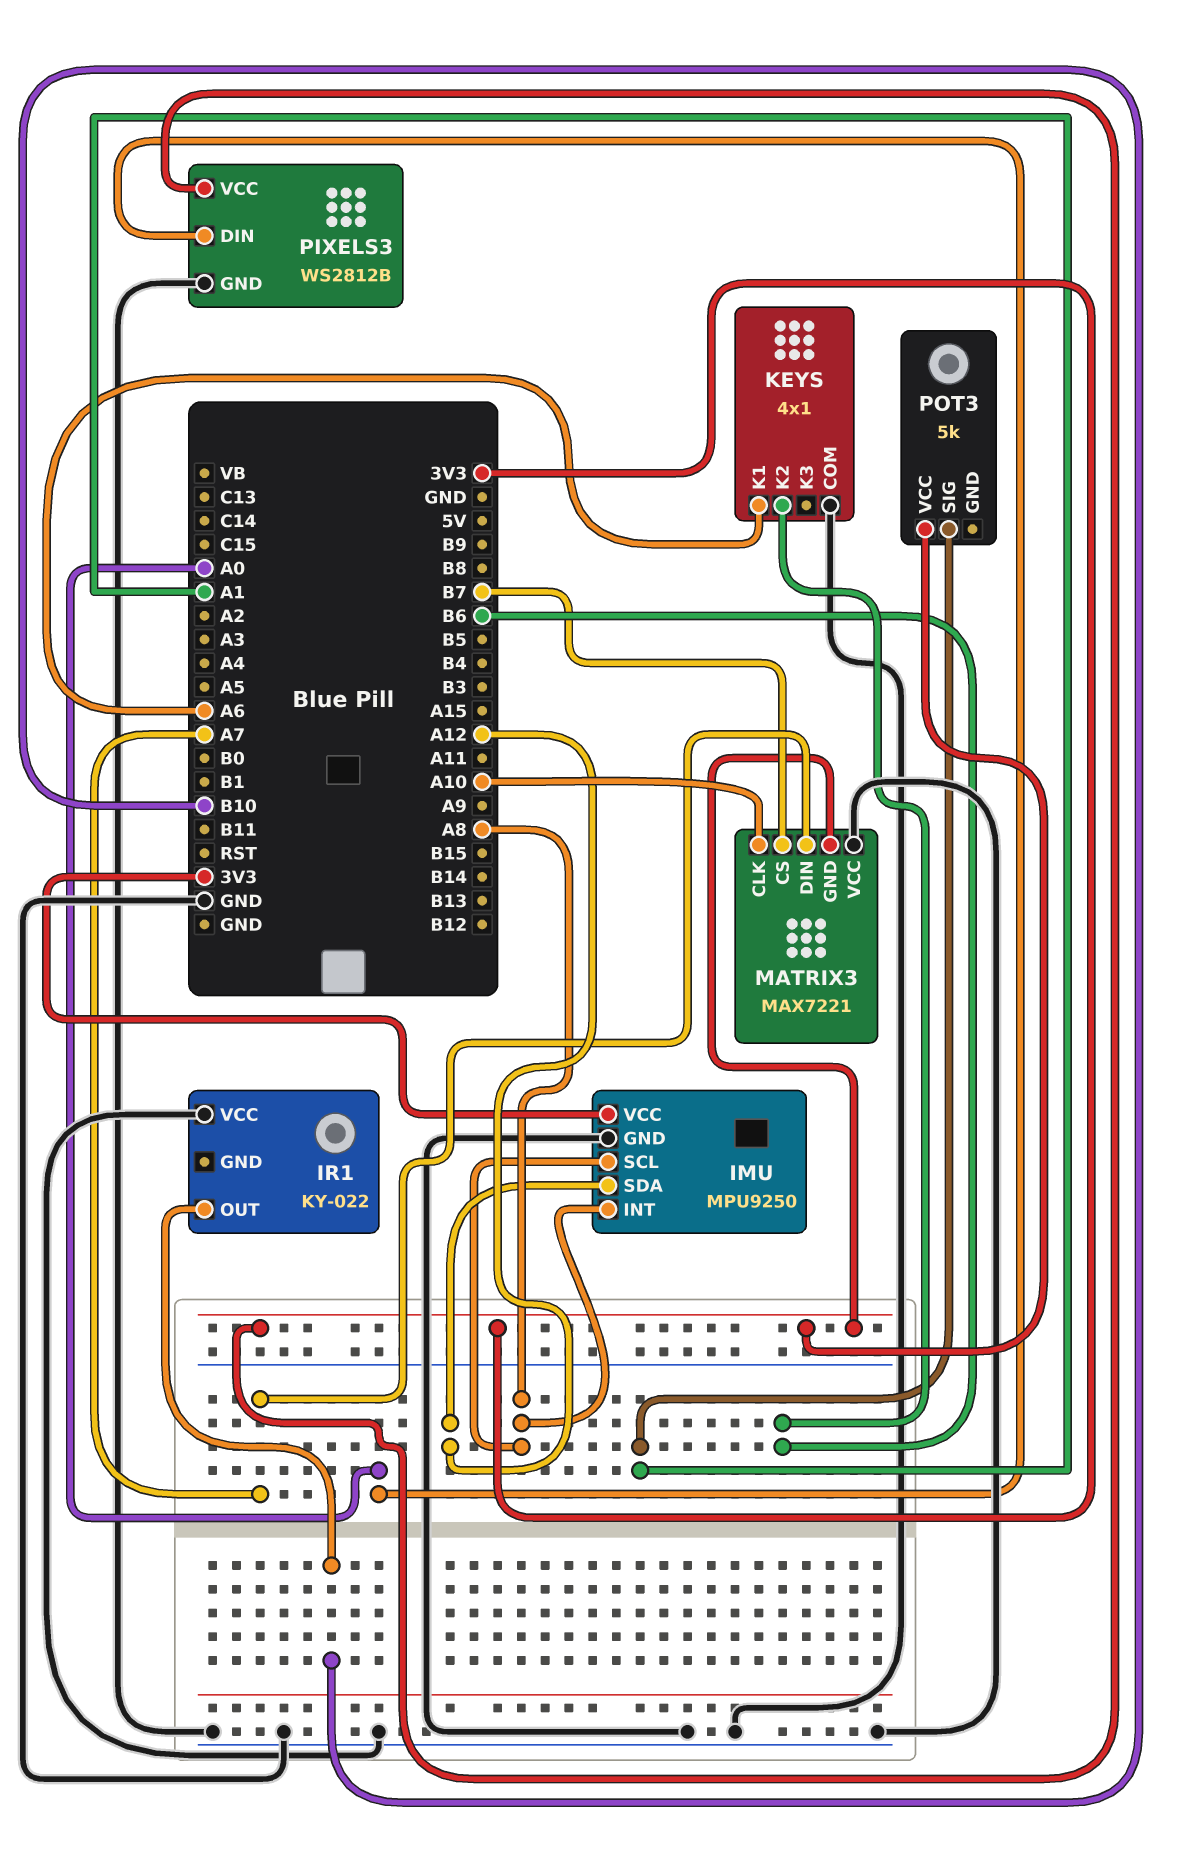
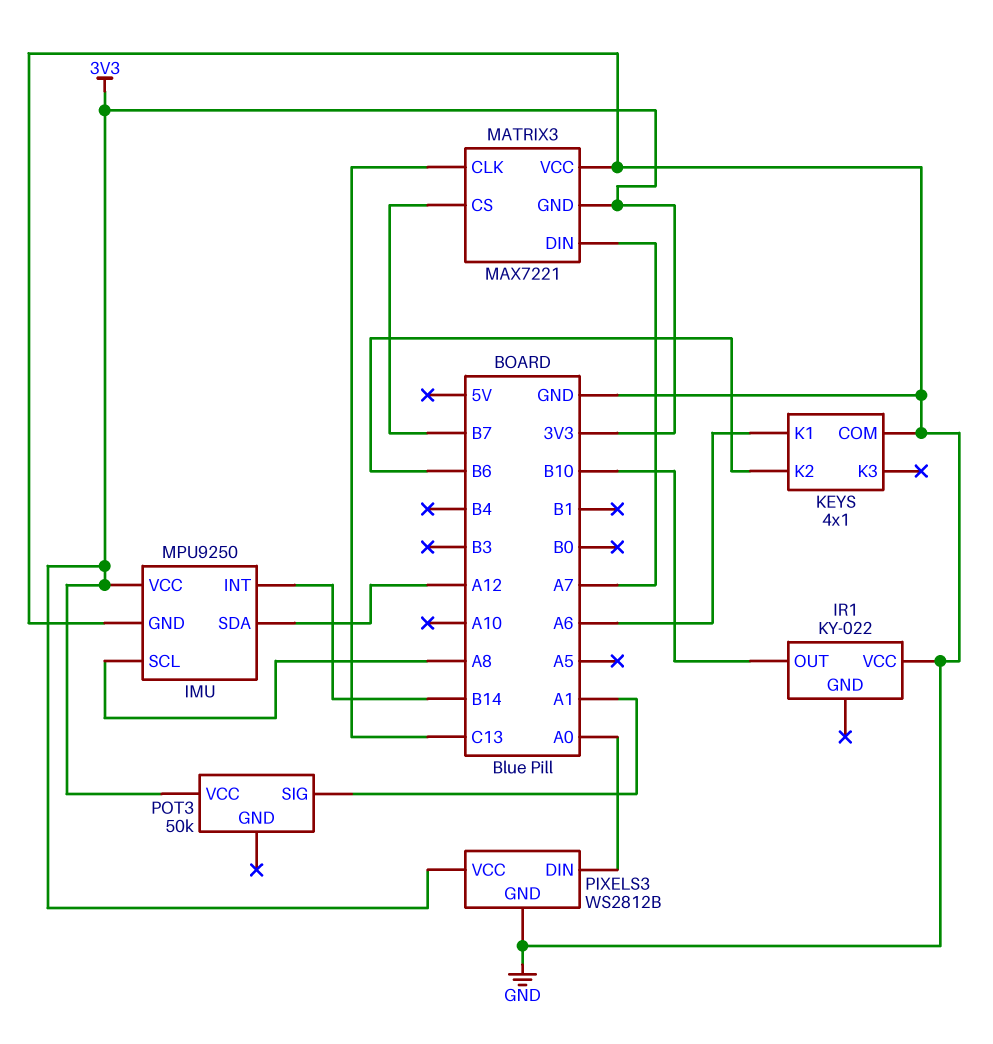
IMU pin INT: A8 -> B14
MATRIX3 pin CLK: A10 -> C13
POT3: 5k -> 50k

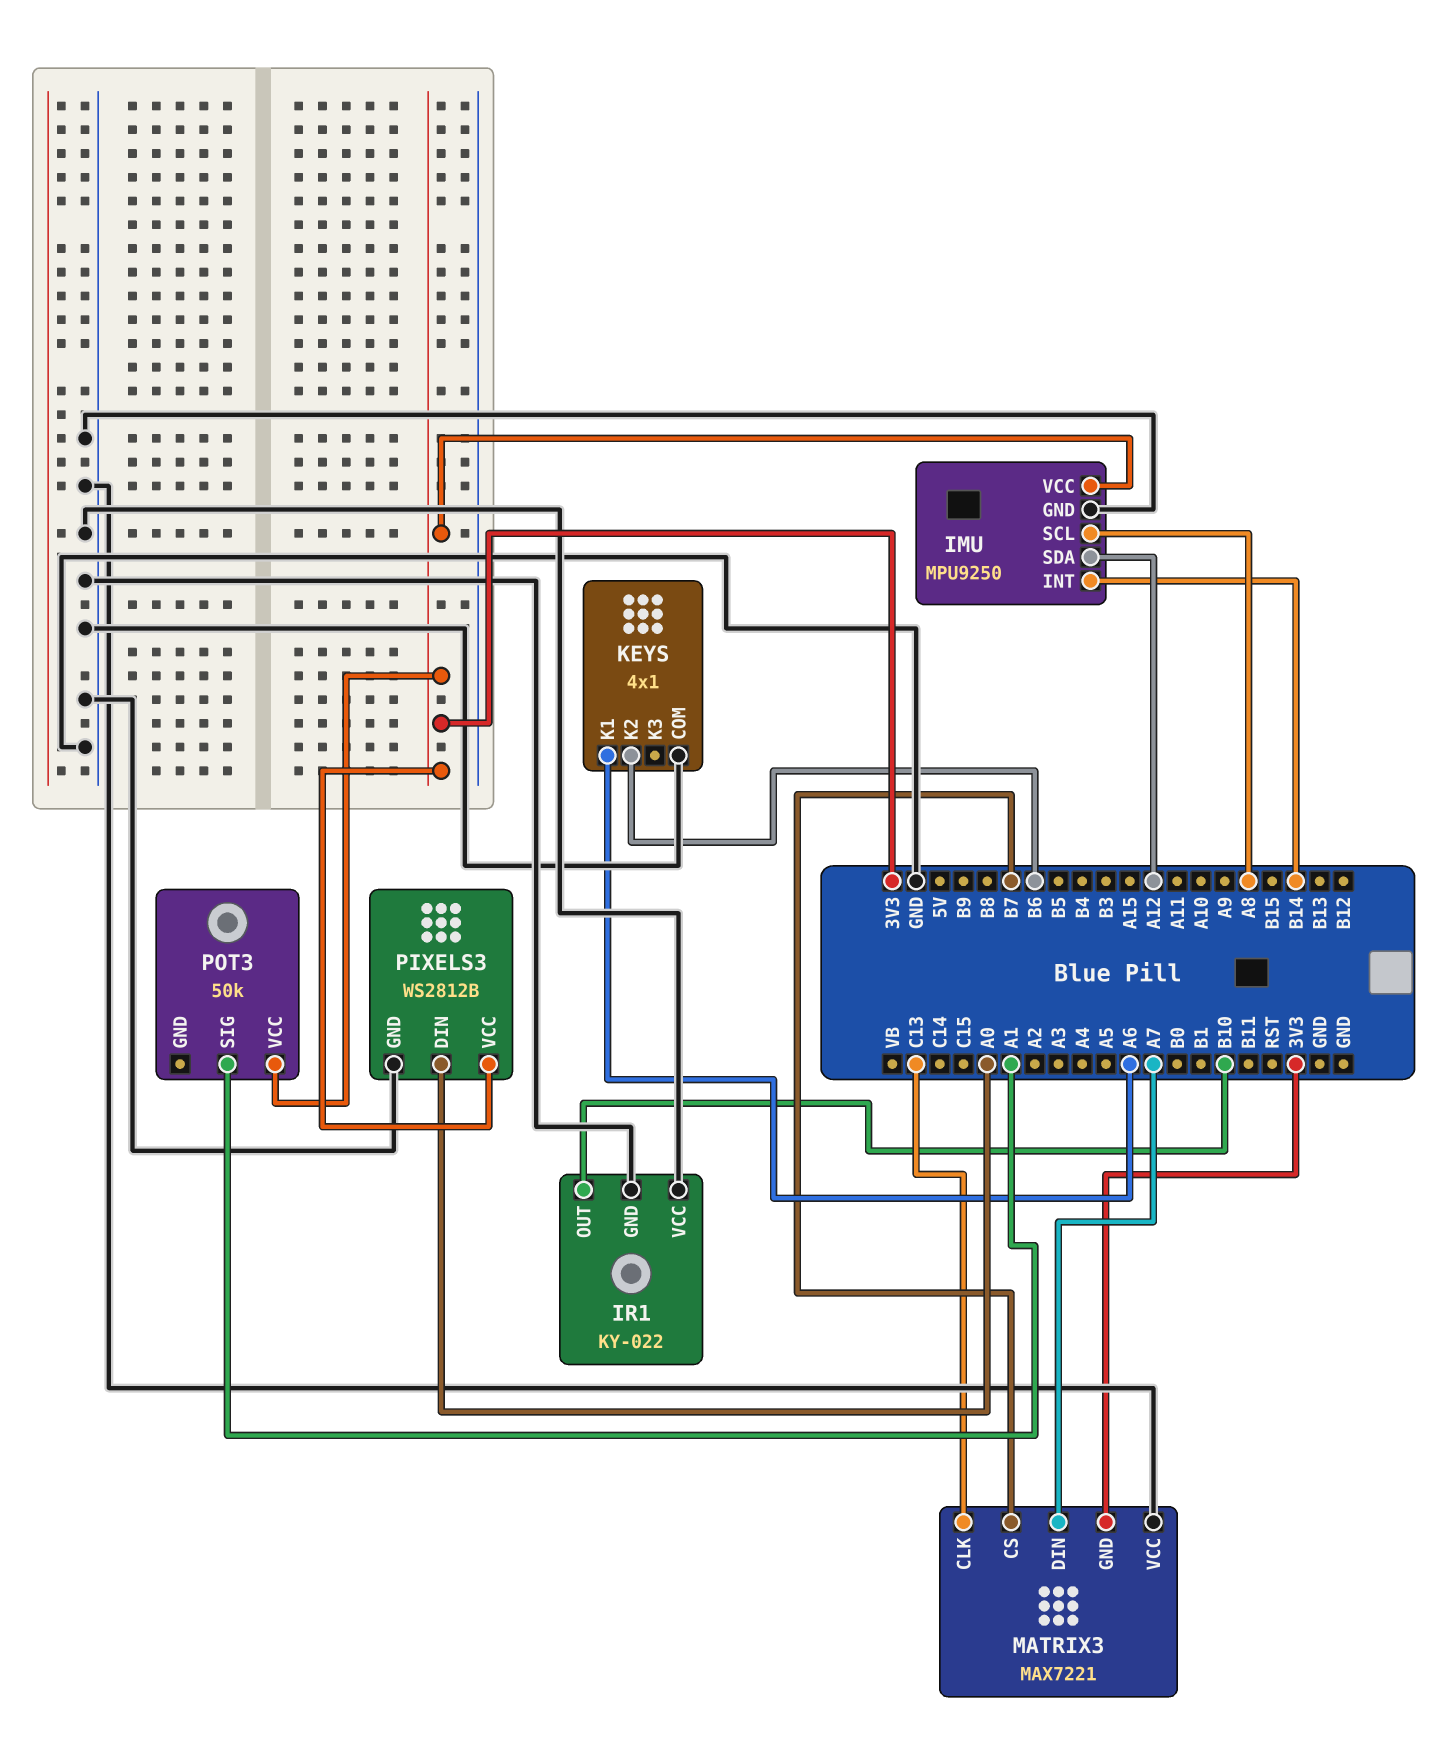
IR1 pin GND: none -> GND

